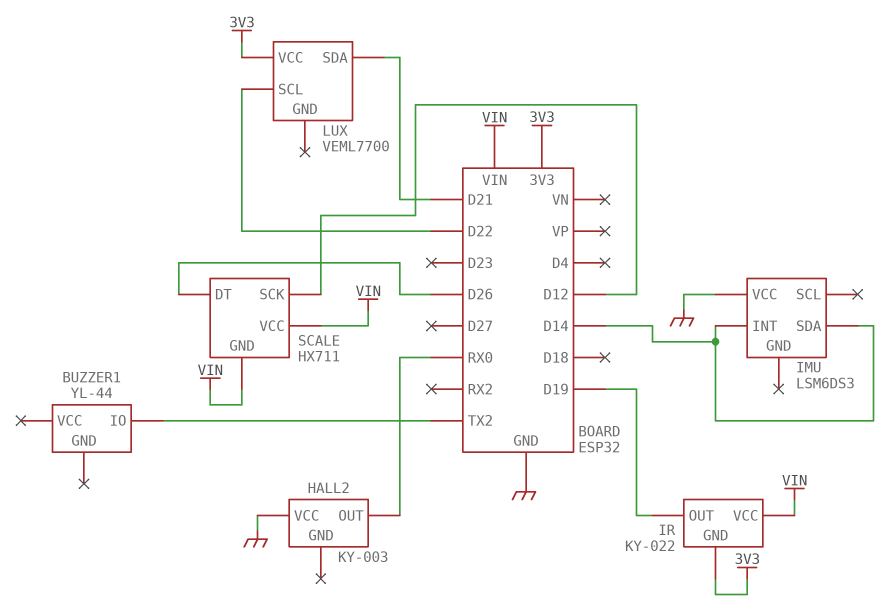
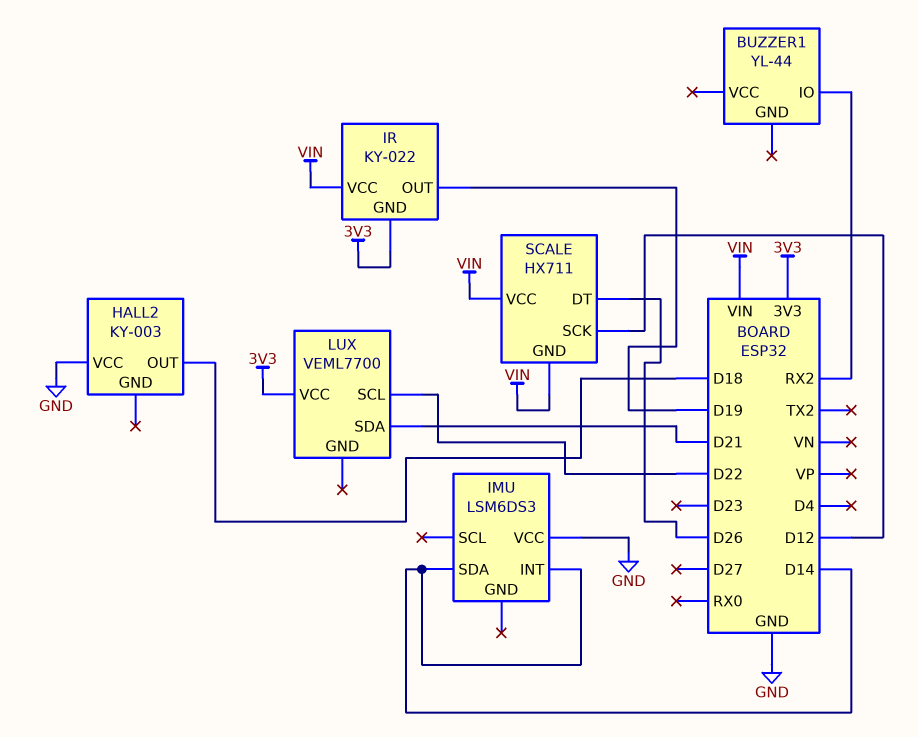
BUZZER1 pin IO: TX2 -> RX2
HALL2 pin OUT: RX0 -> D18

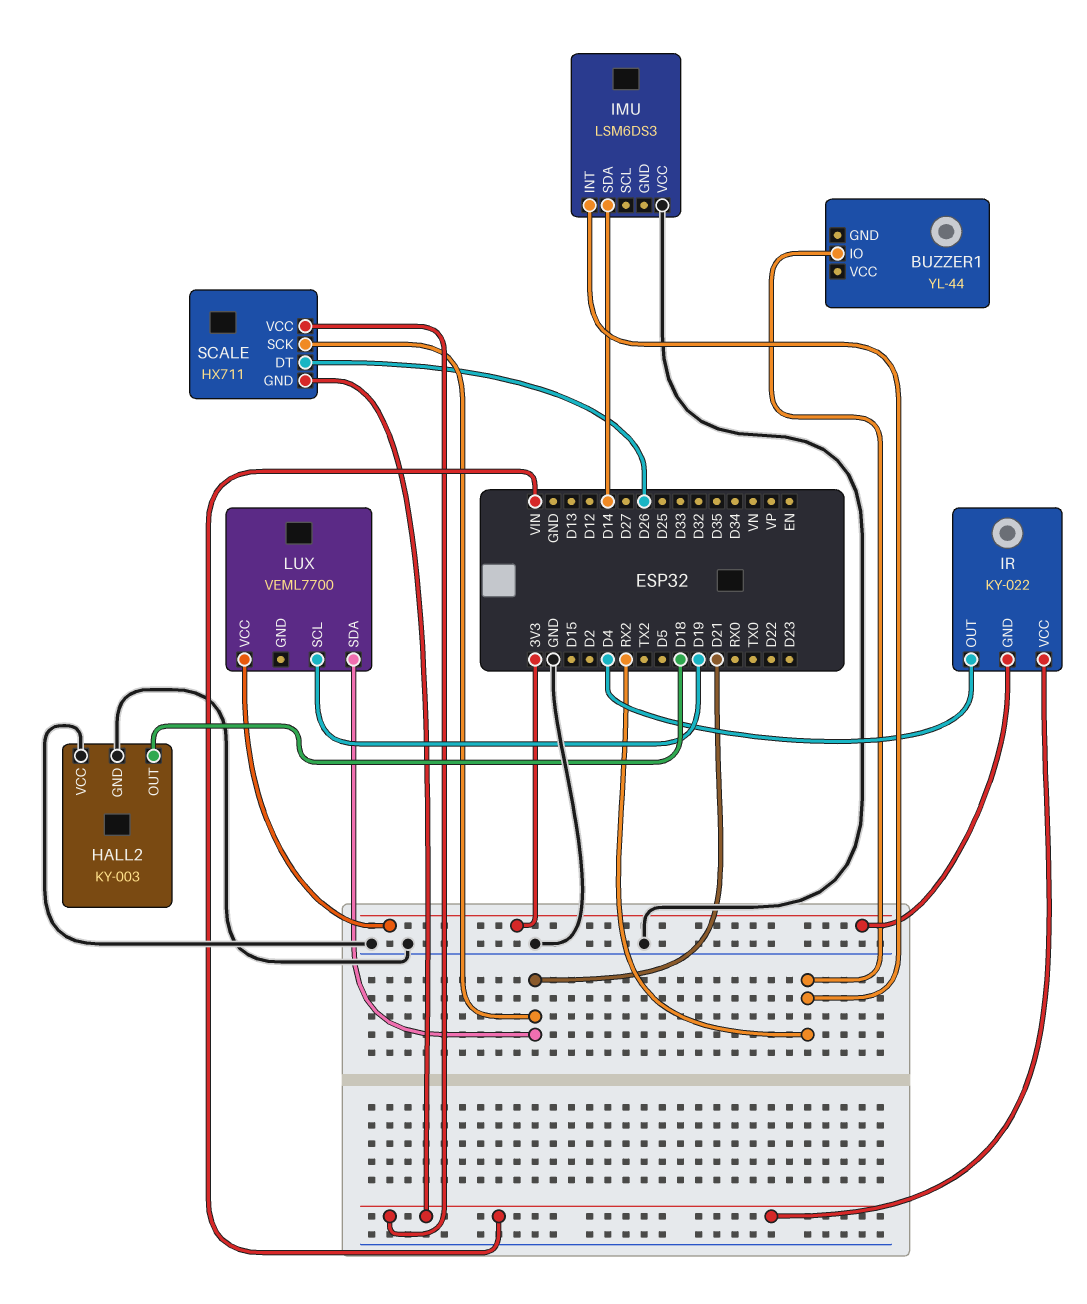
HALL2 pin GND: none -> GND
IMU pin INT: D14 -> RX2
IR pin OUT: D19 -> D4
LUX pin SCL: D22 -> D19
SCALE pin SCK: D12 -> D21

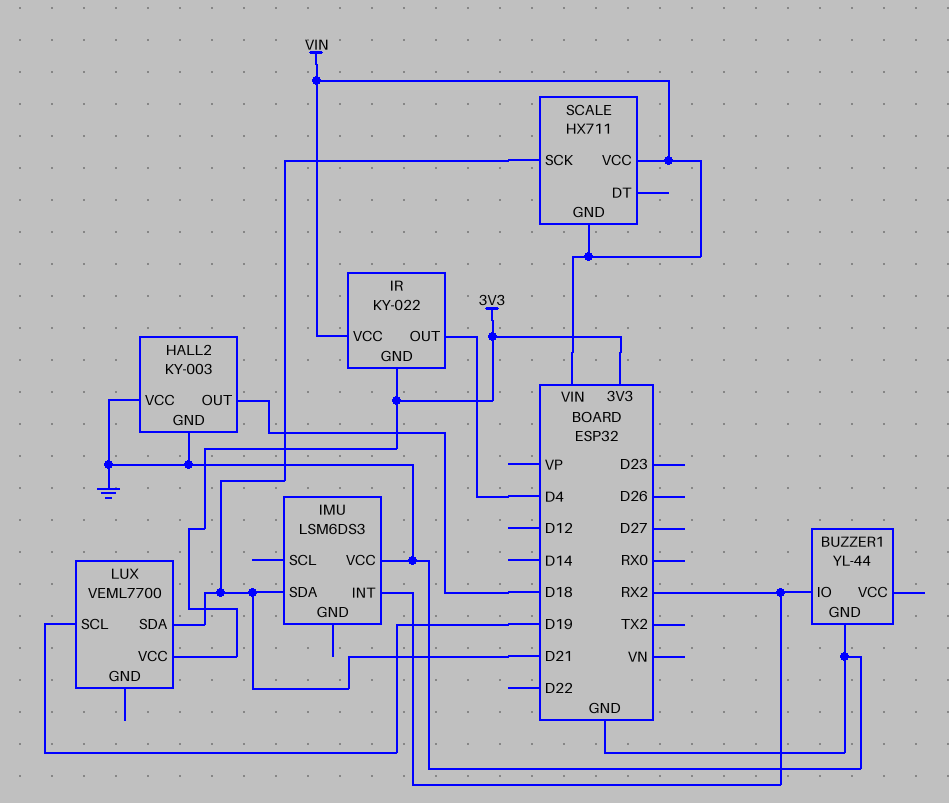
BUZZER1 pin GND: none -> GND
IMU pin SDA: D14 -> D21
SCALE pin DT: D26 -> none

